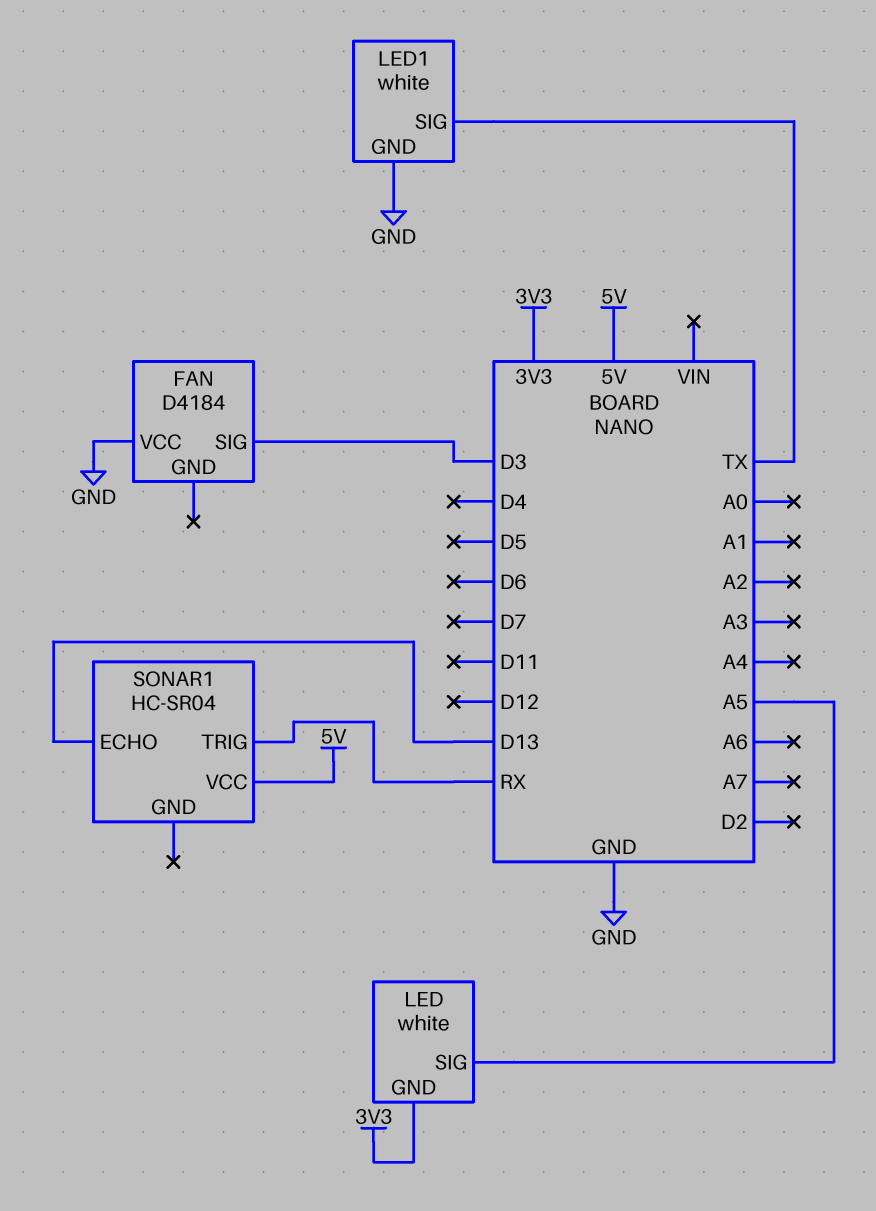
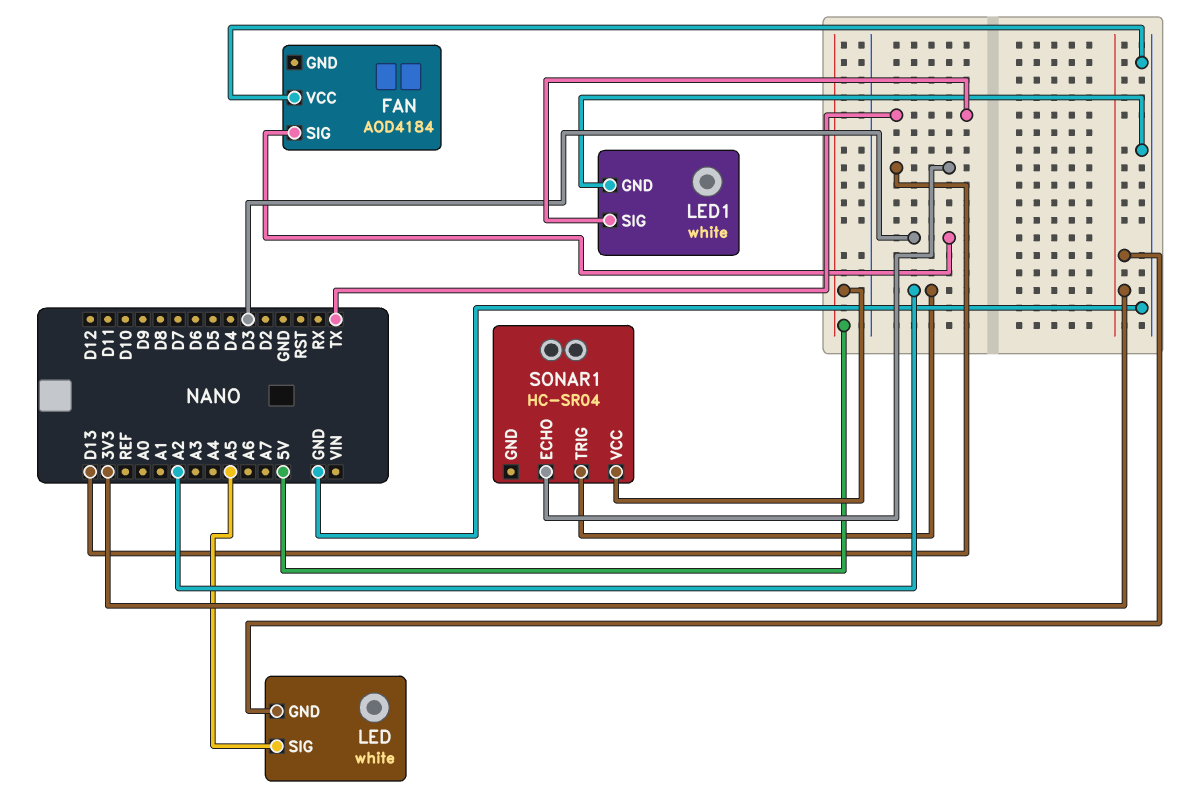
FAN: D4184 -> AOD4184
SONAR1 pin TRIG: RX -> A2

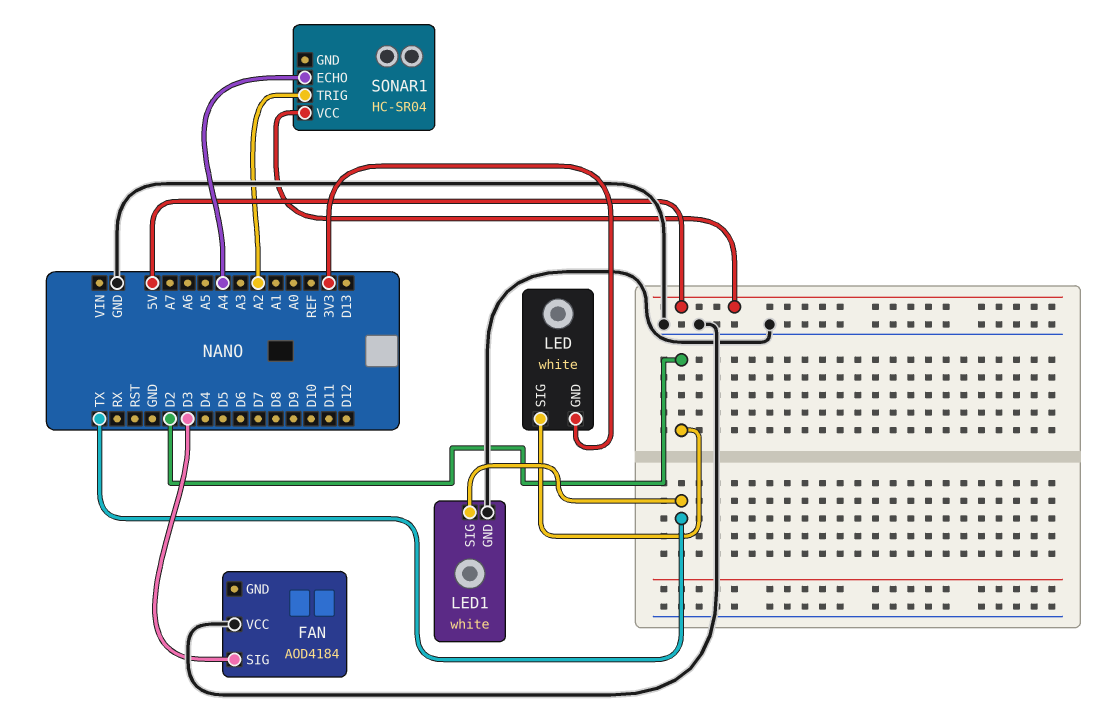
LED pin SIG: A5 -> D2
SONAR1 pin ECHO: D13 -> A4

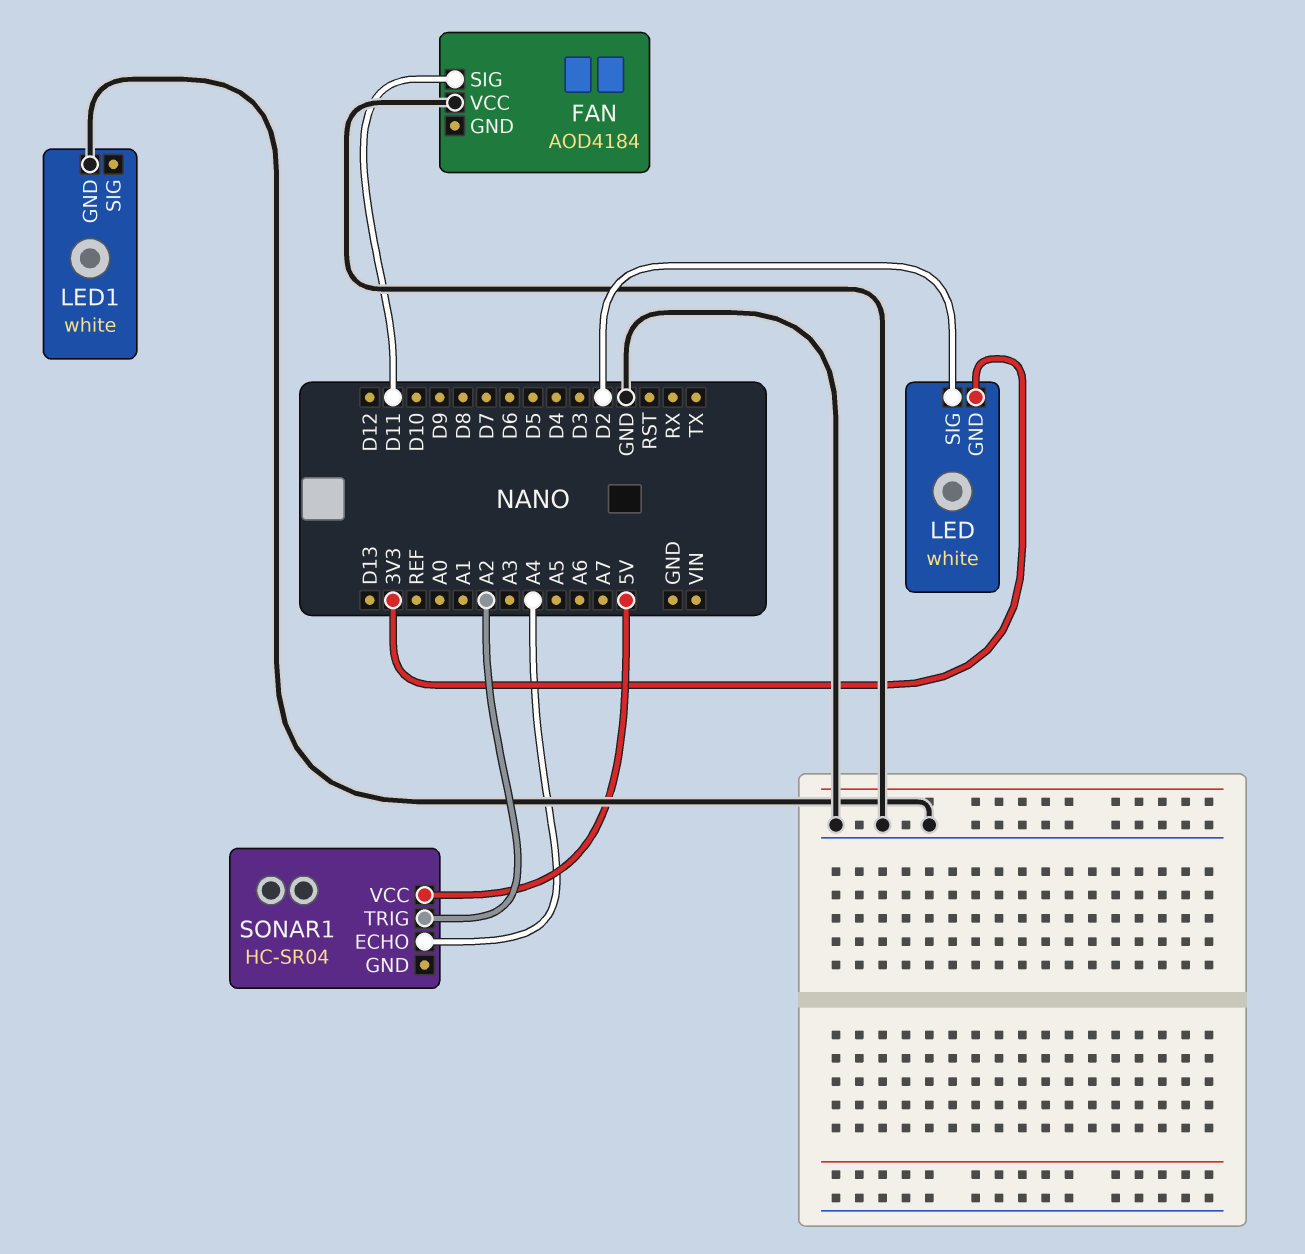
FAN pin SIG: D3 -> D11
LED1 pin SIG: TX -> none

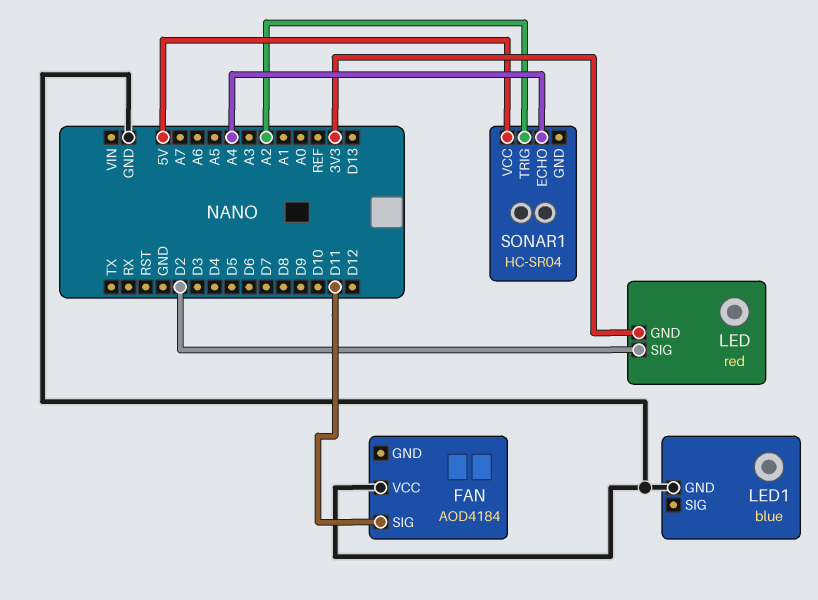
LED: white -> red
LED1: white -> blue

